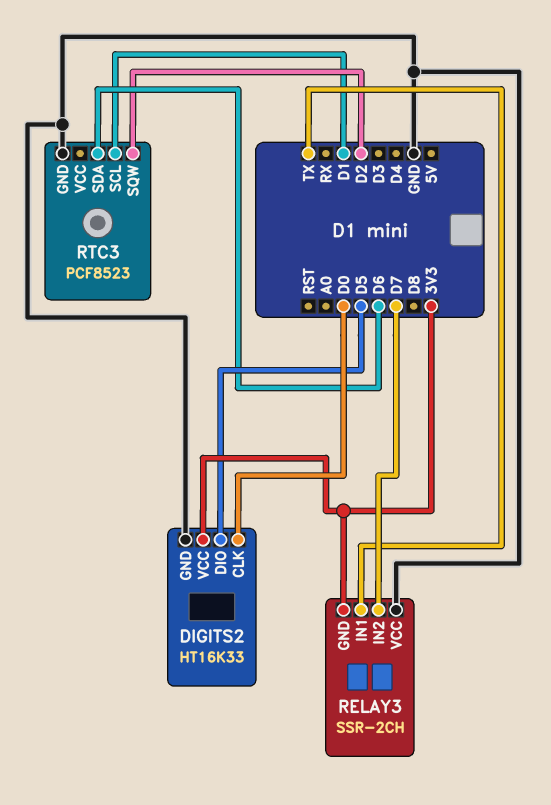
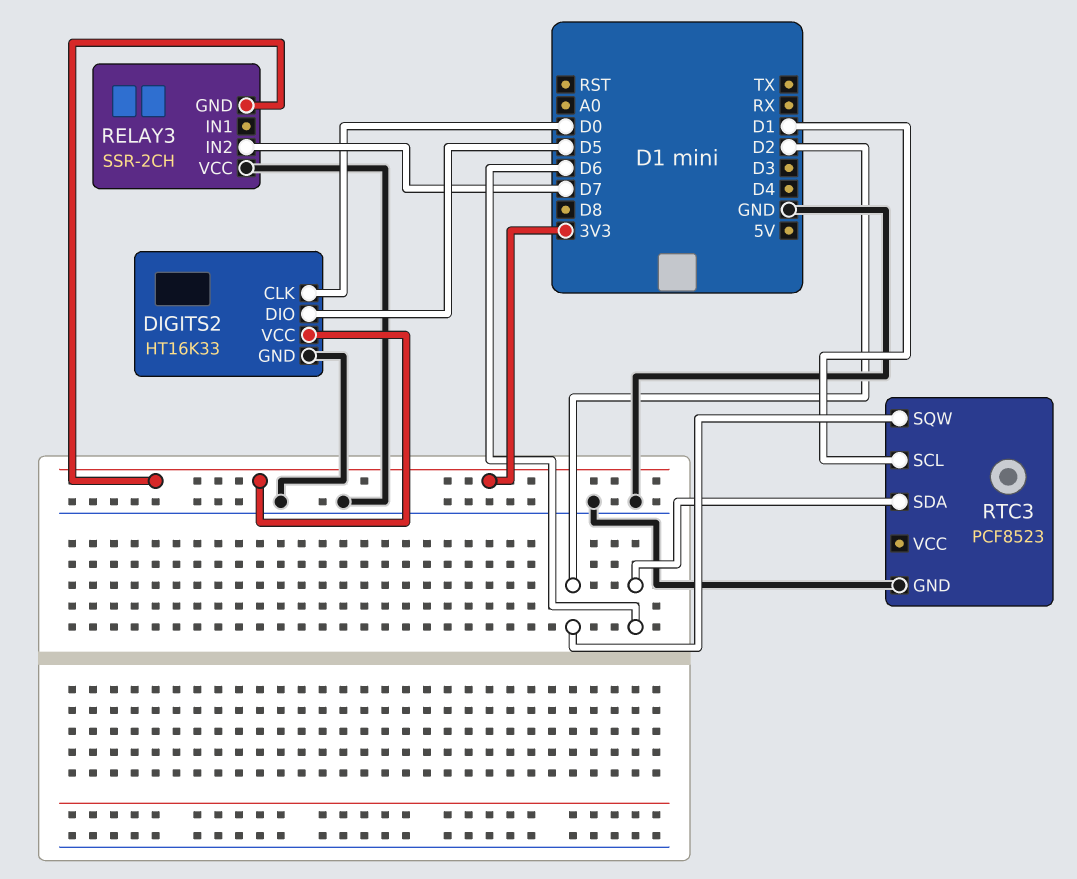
RELAY3 pin IN1: TX -> none

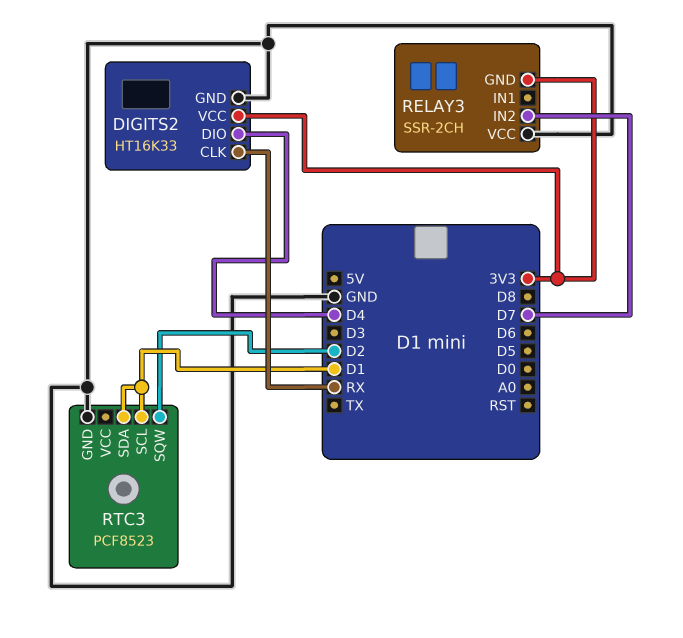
DIGITS2 pin CLK: D0 -> RX
DIGITS2 pin DIO: D5 -> D4
RTC3 pin SDA: D6 -> D1

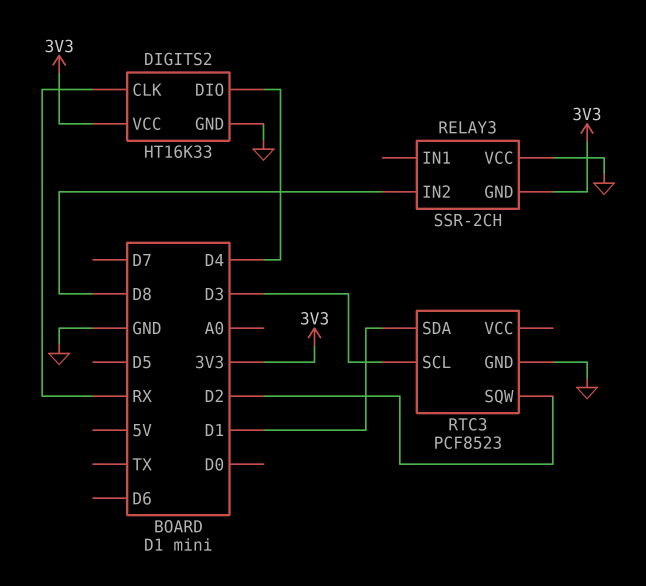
RELAY3 pin IN2: D7 -> D8
RTC3 pin SCL: D1 -> D3

